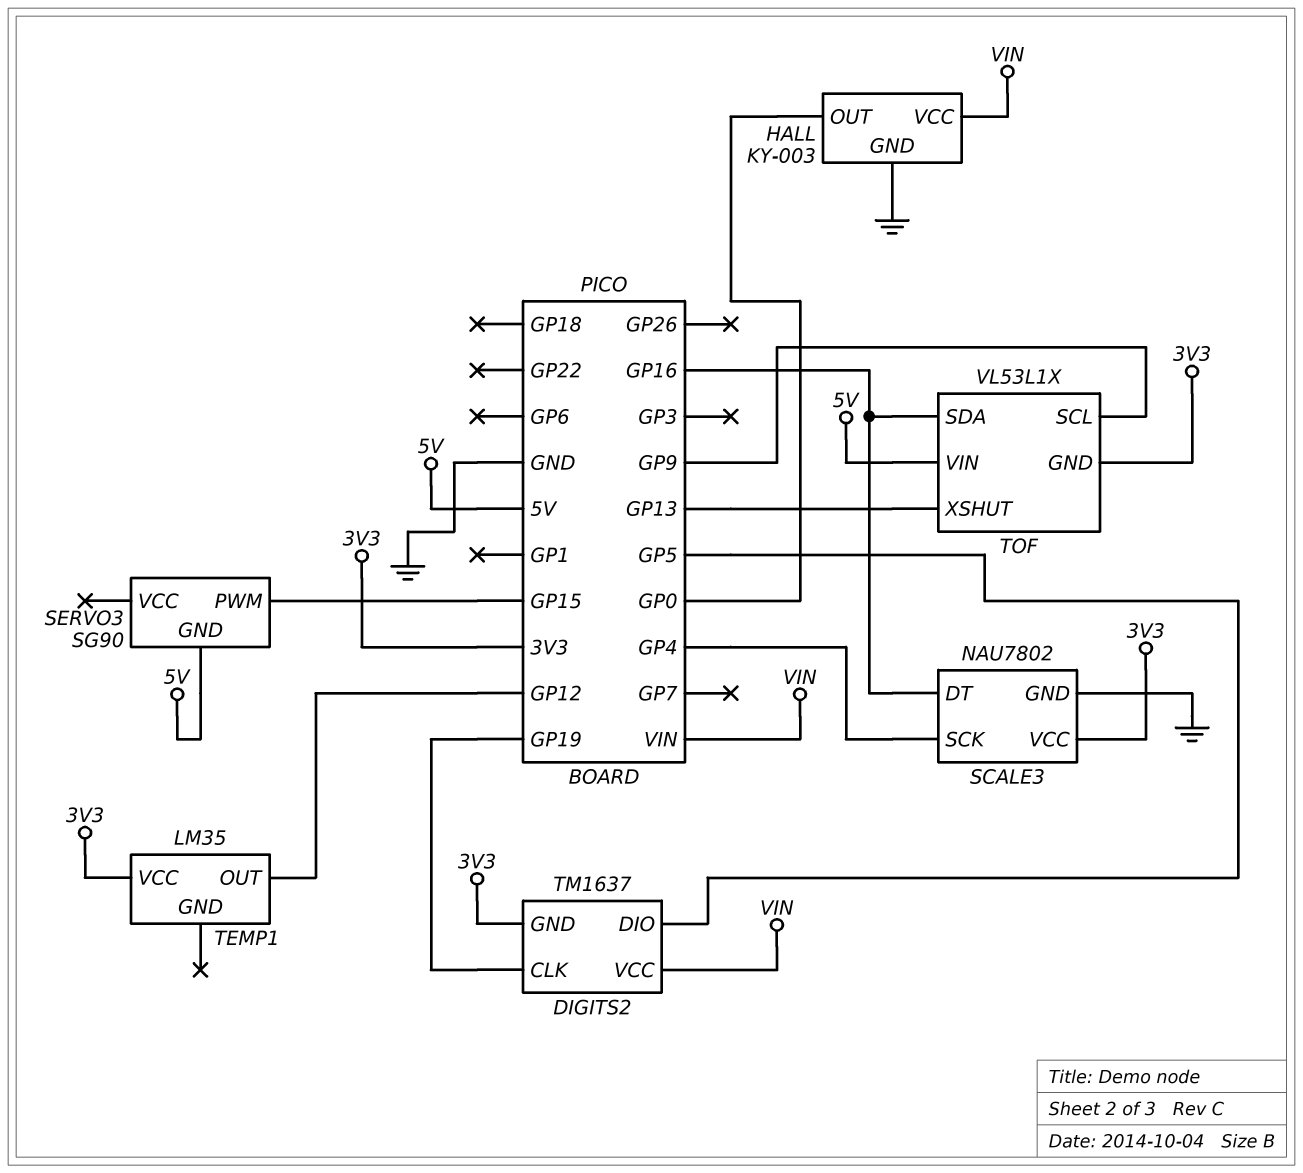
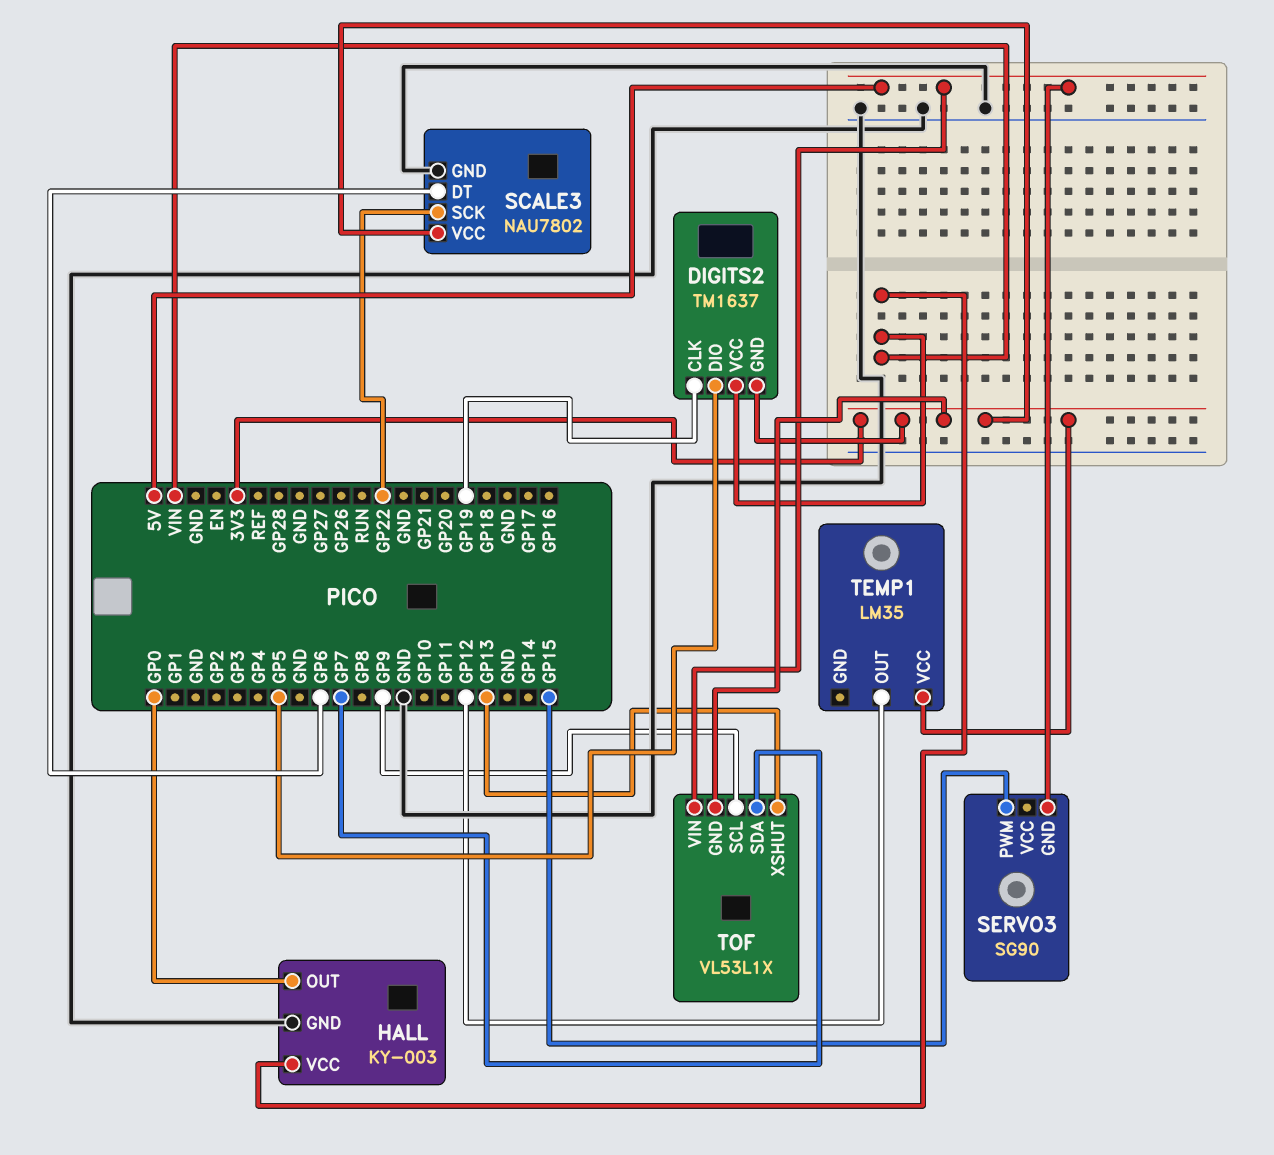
SCALE3 pin DT: GP16 -> GP6
SCALE3 pin SCK: GP4 -> GP22
TOF pin SDA: GP16 -> GP7

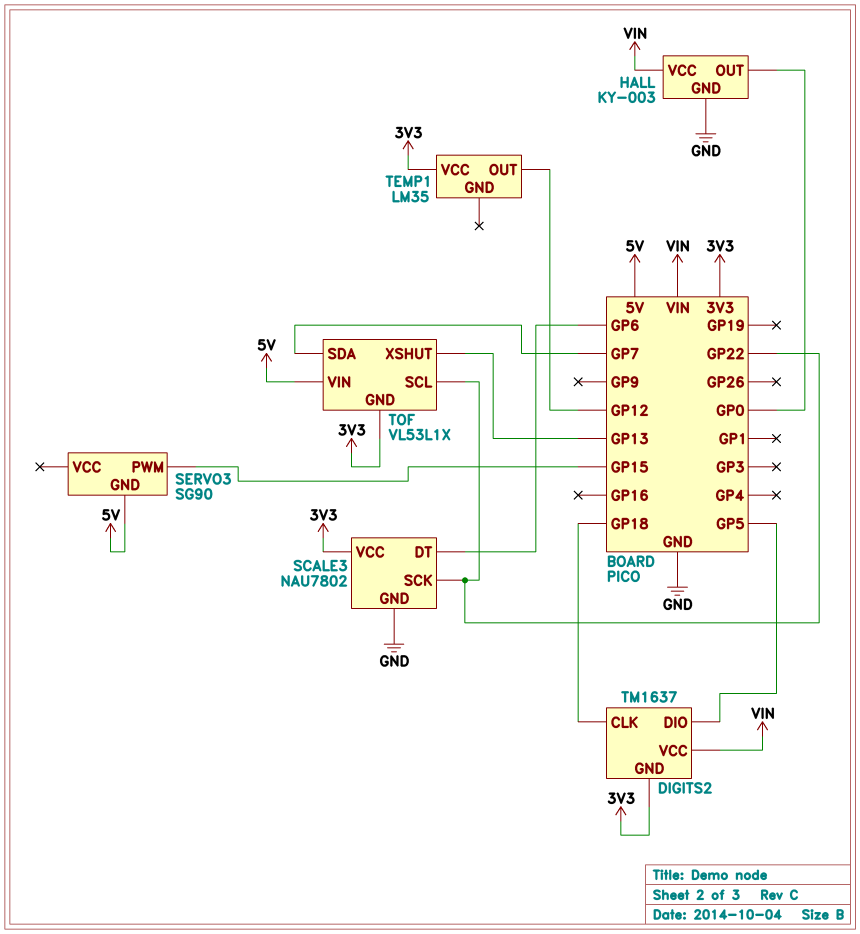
DIGITS2 pin CLK: GP19 -> GP18
TOF pin SCL: GP9 -> GP22

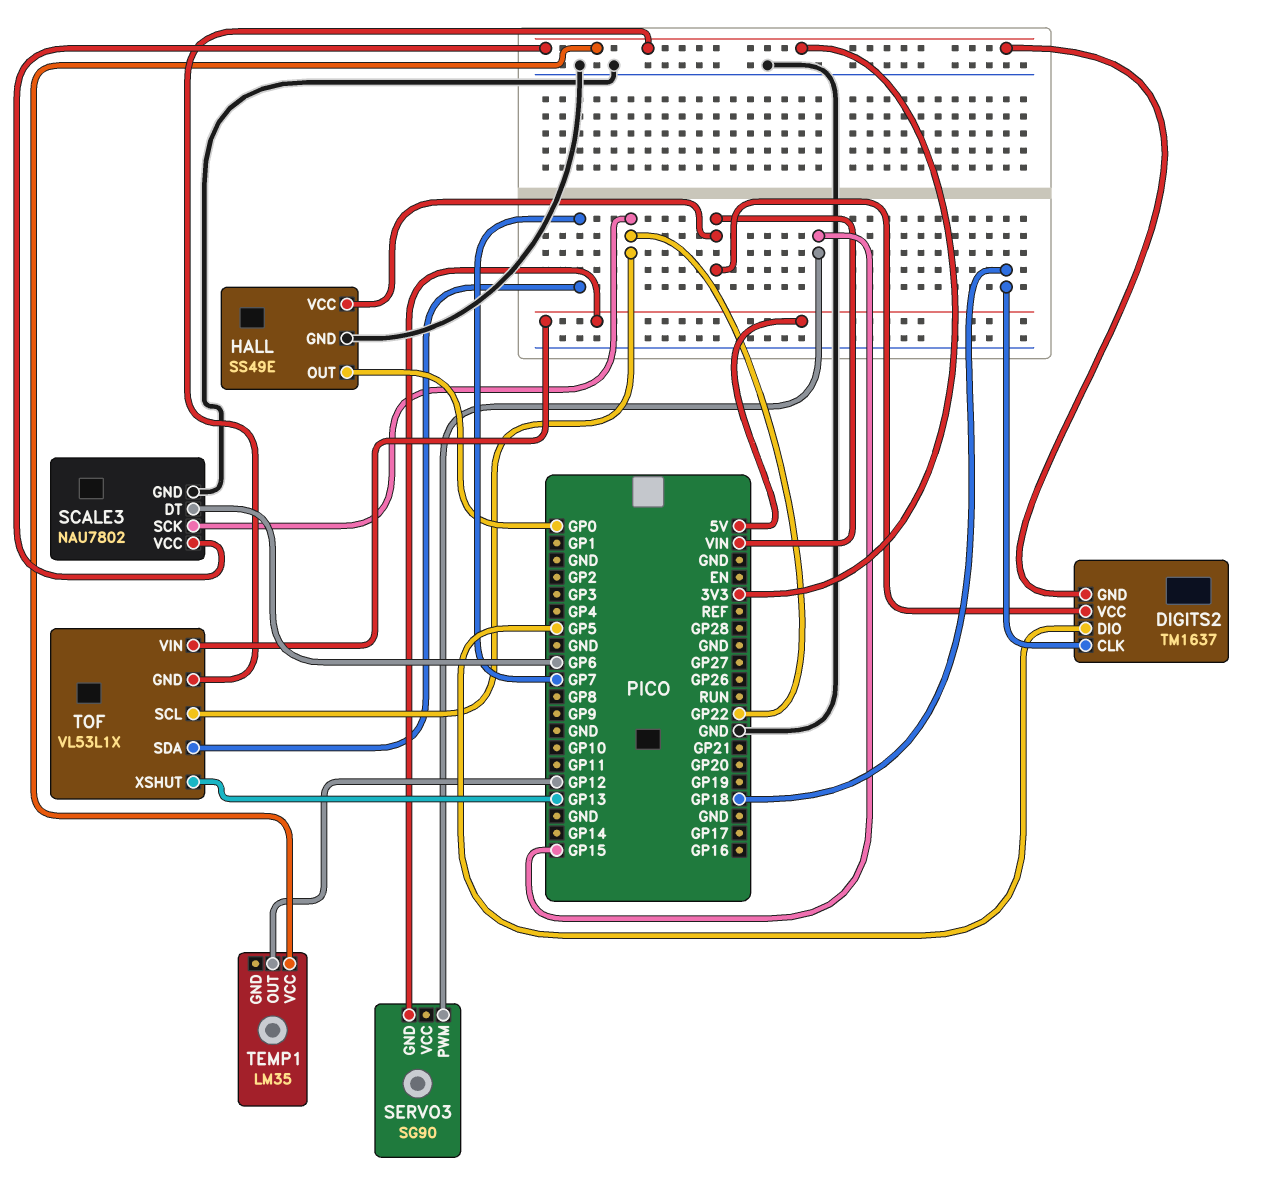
HALL: KY-003 -> SS49E

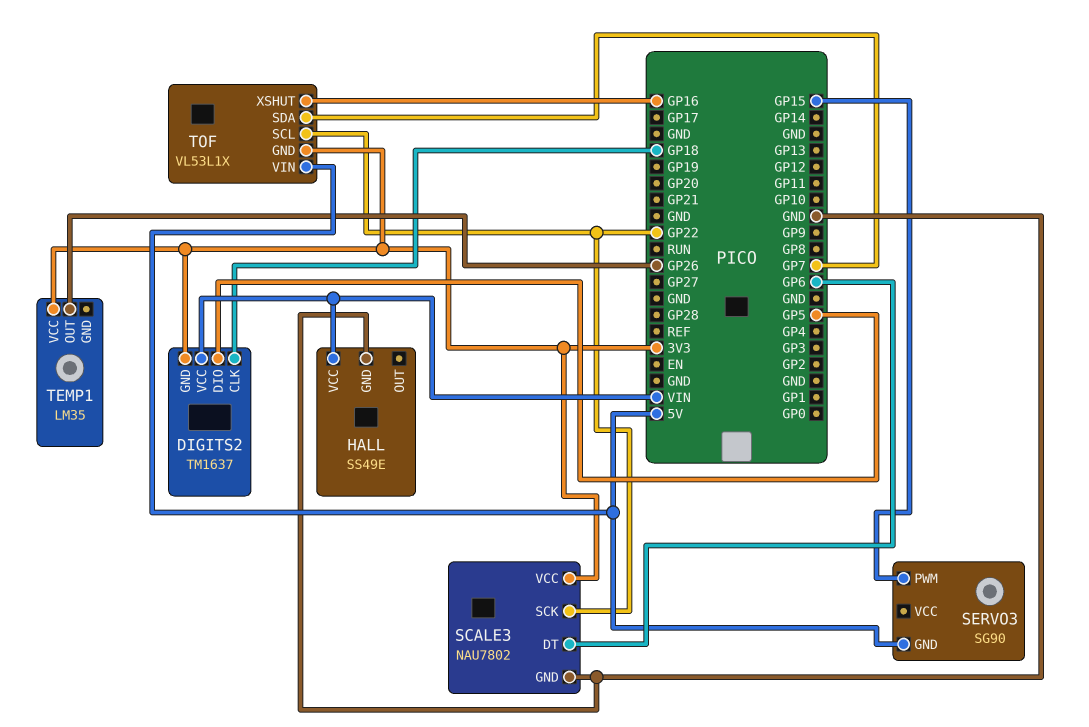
HALL pin OUT: GP0 -> none
TEMP1 pin OUT: GP12 -> GP26
TOF pin XSHUT: GP13 -> GP16

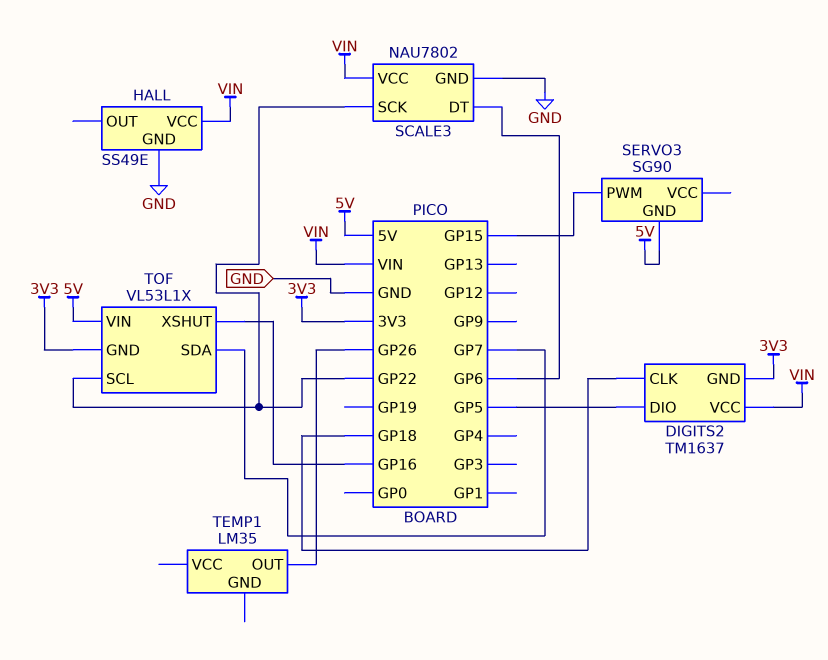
SCALE3 pin VCC: 3V3 -> VIN
TEMP1 pin VCC: 3V3 -> none

